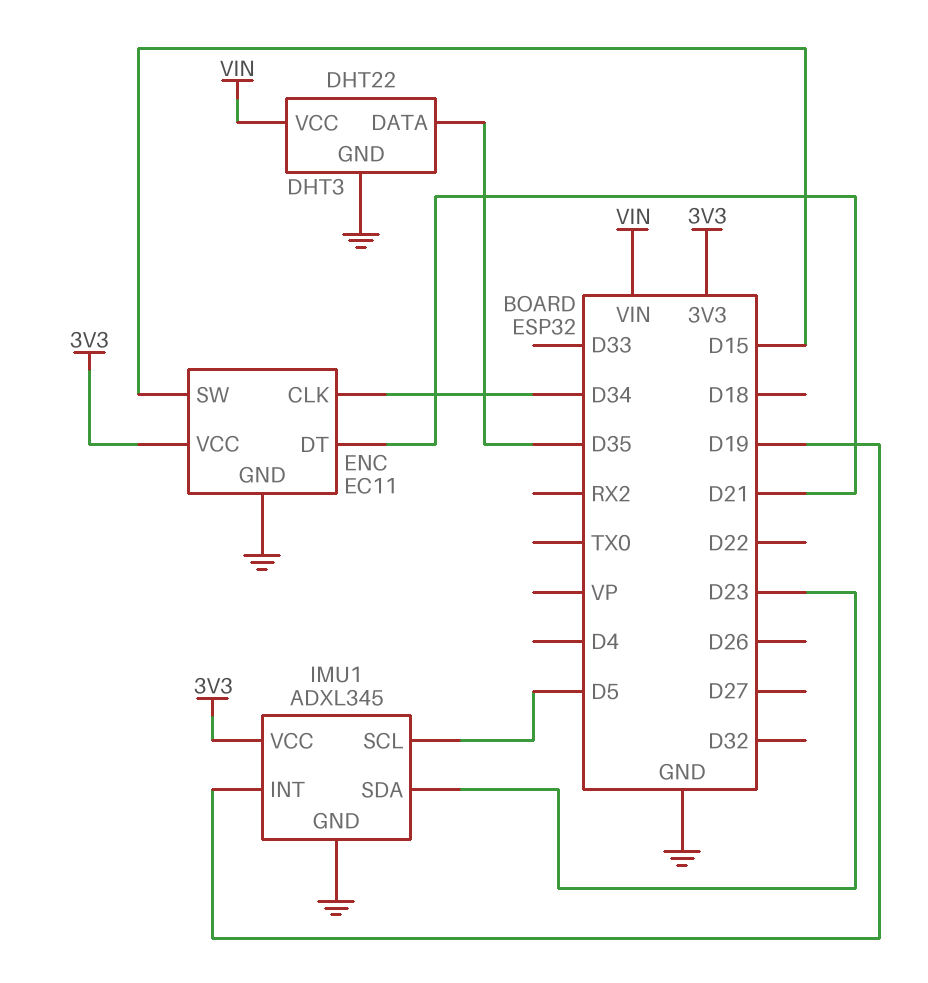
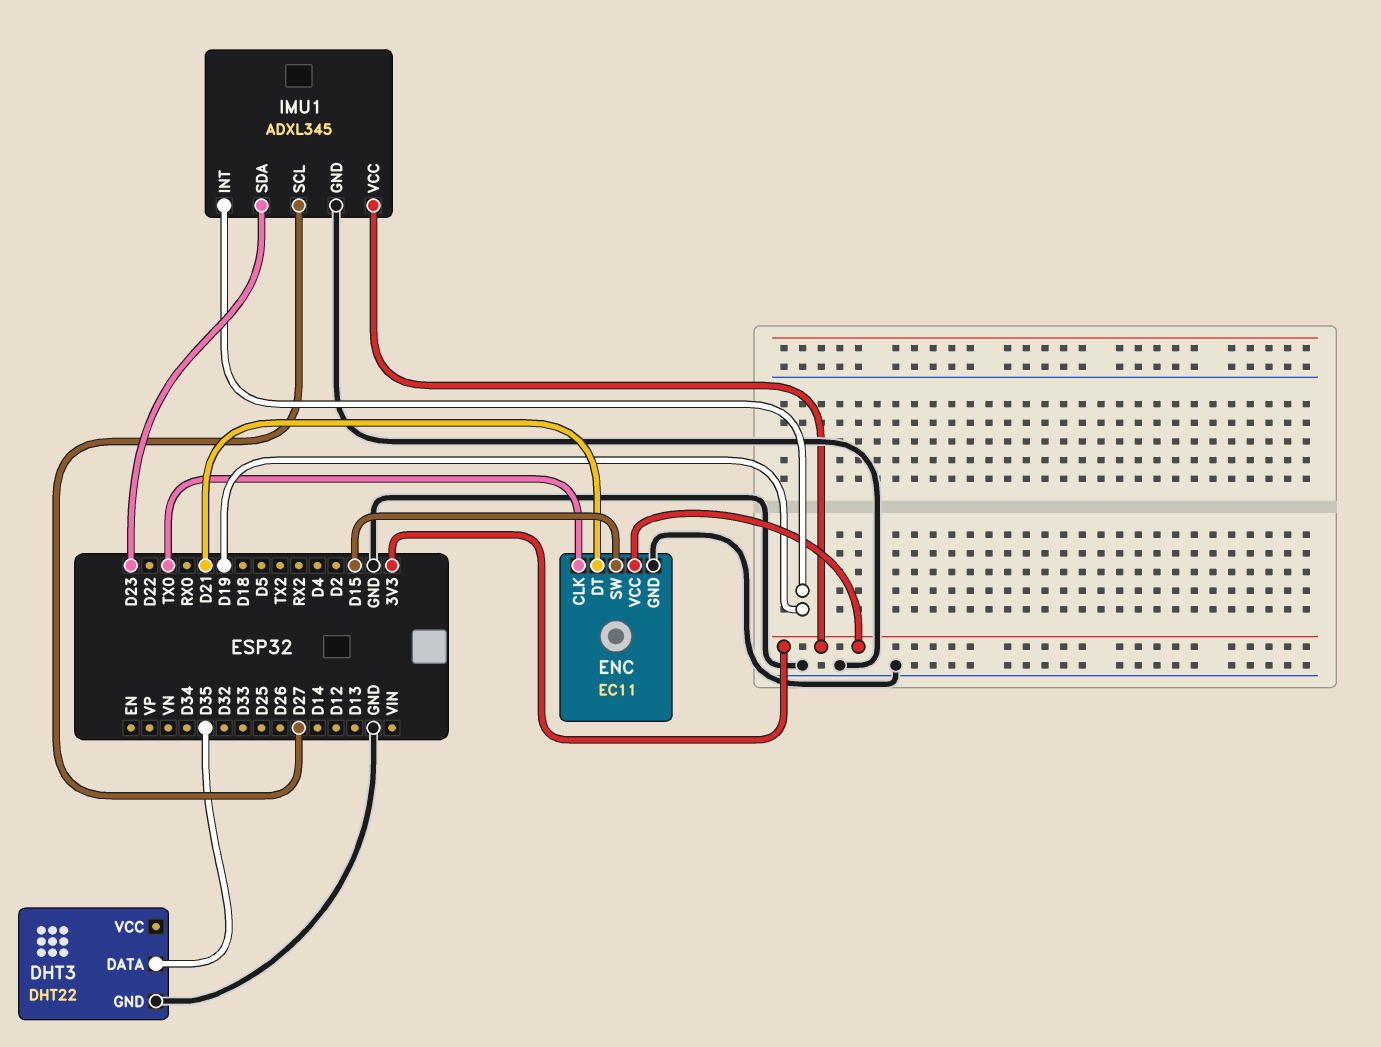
DHT3 pin VCC: VIN -> none
ENC pin CLK: D34 -> TX0
IMU1 pin SCL: D5 -> D27

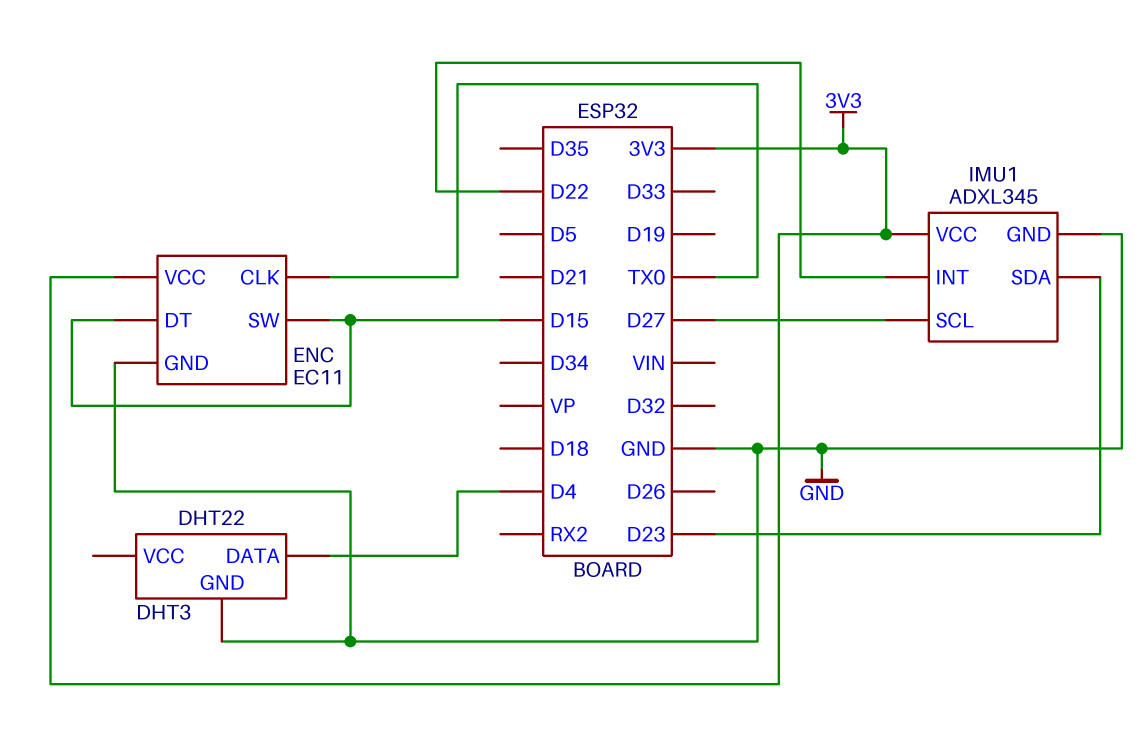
DHT3 pin DATA: D35 -> D4
ENC pin DT: D21 -> D15
IMU1 pin INT: D19 -> D22

